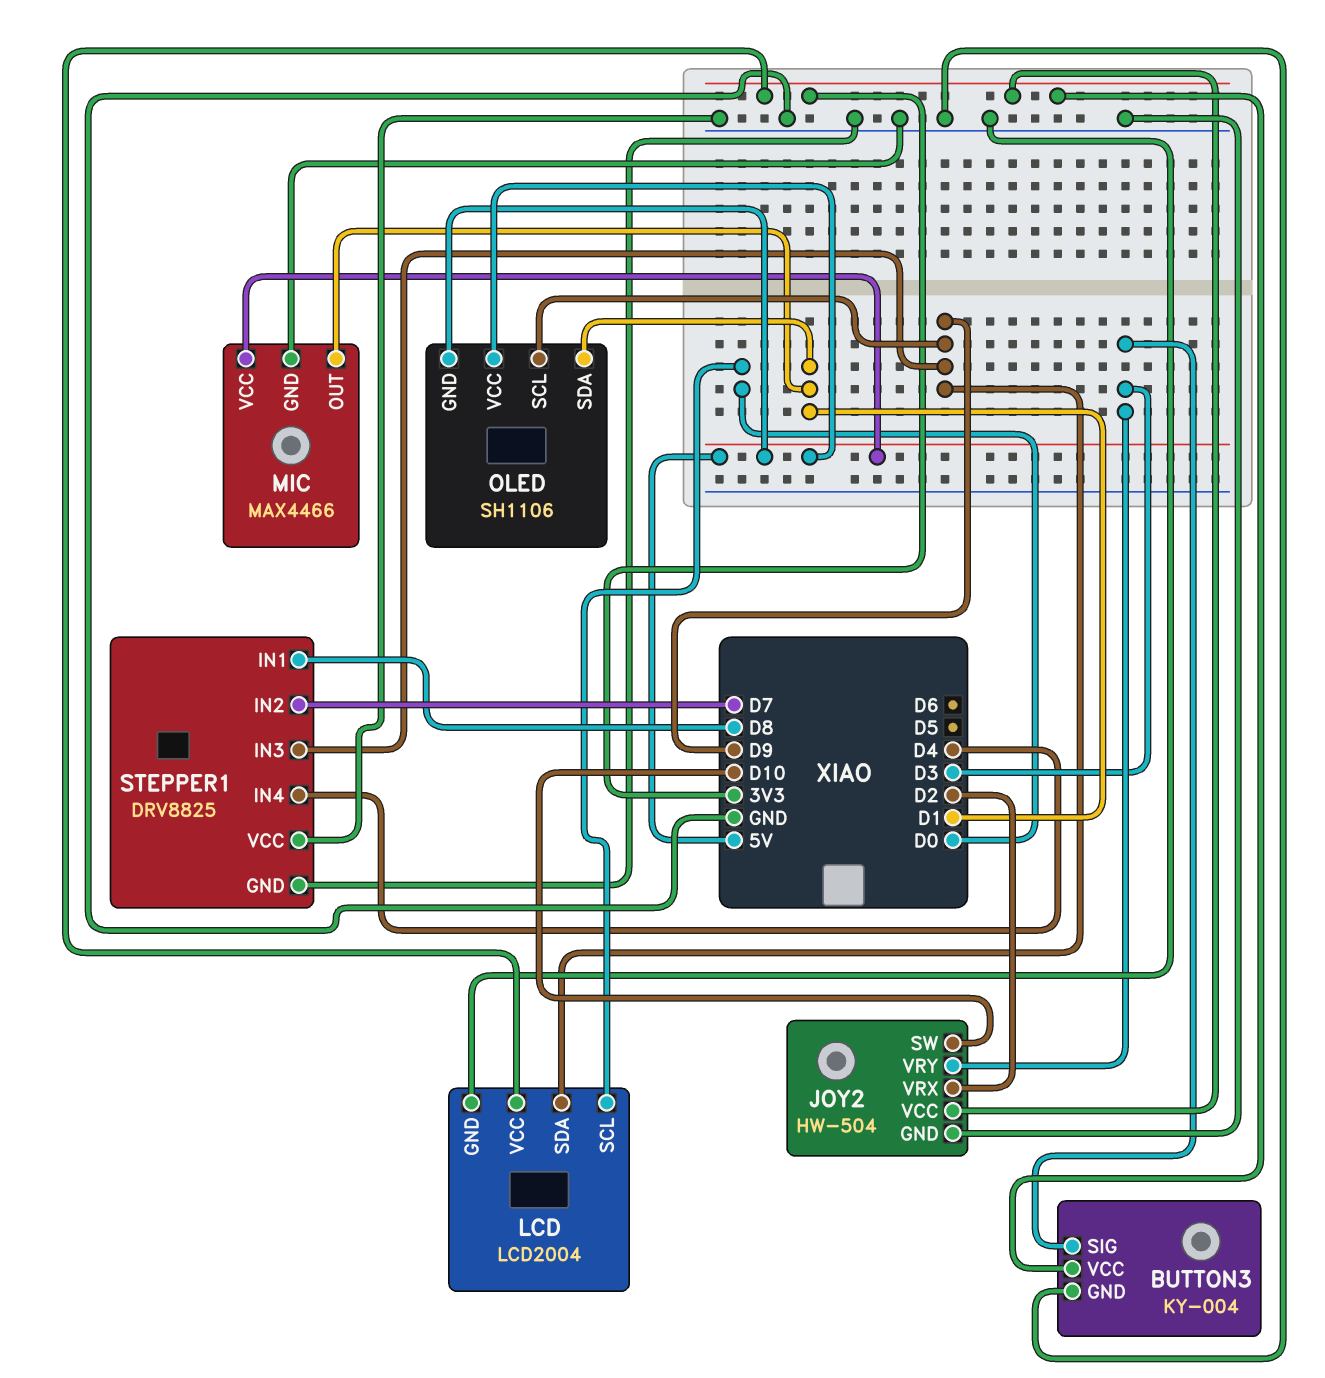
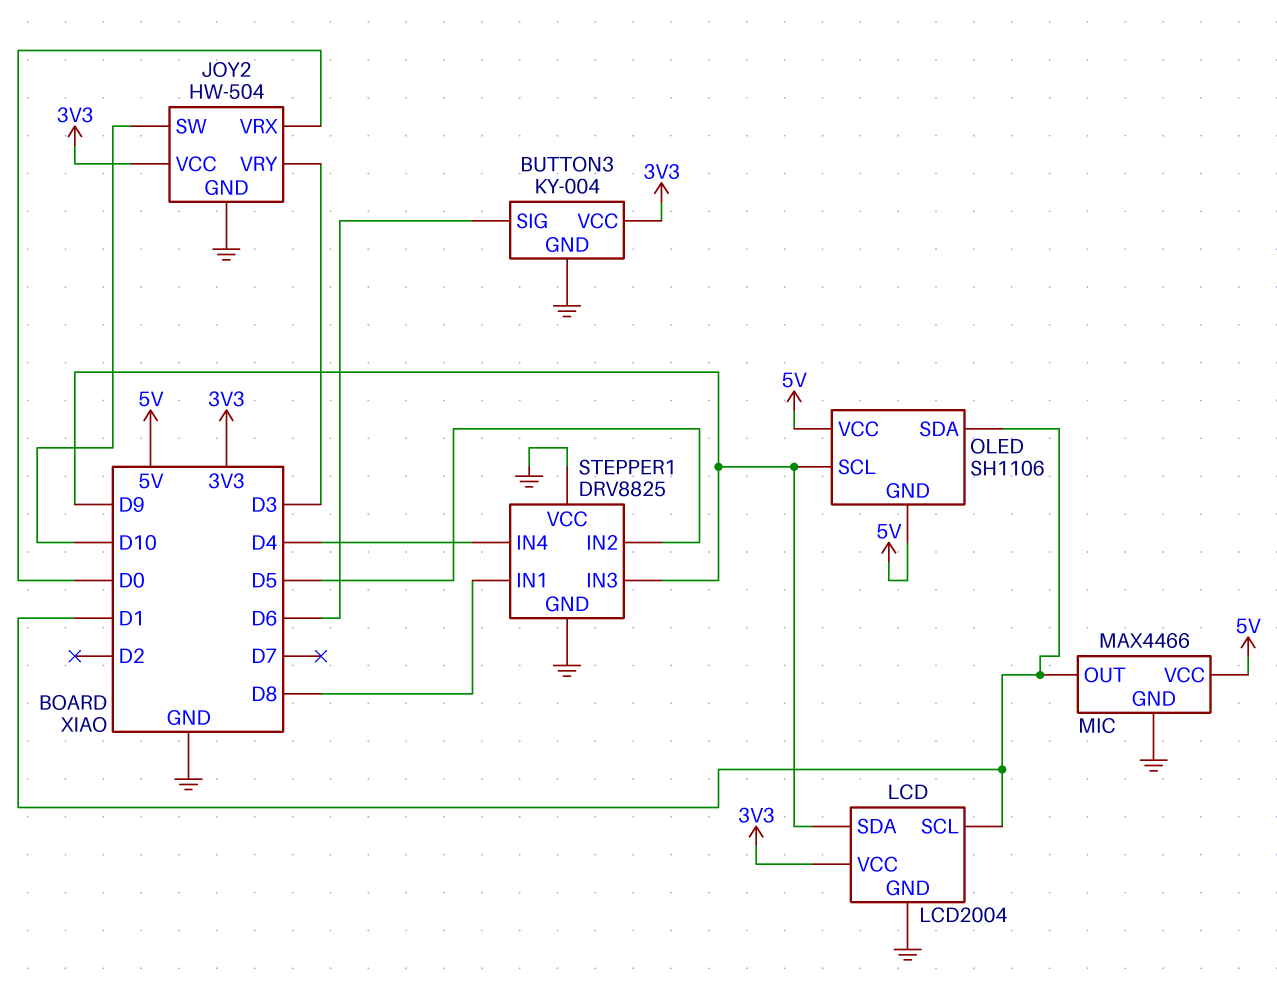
BUTTON3 pin SIG: D3 -> D6
JOY2 pin VRX: D2 -> D0
LCD pin SCL: D0 -> D1
STEPPER1 pin IN2: D7 -> D5

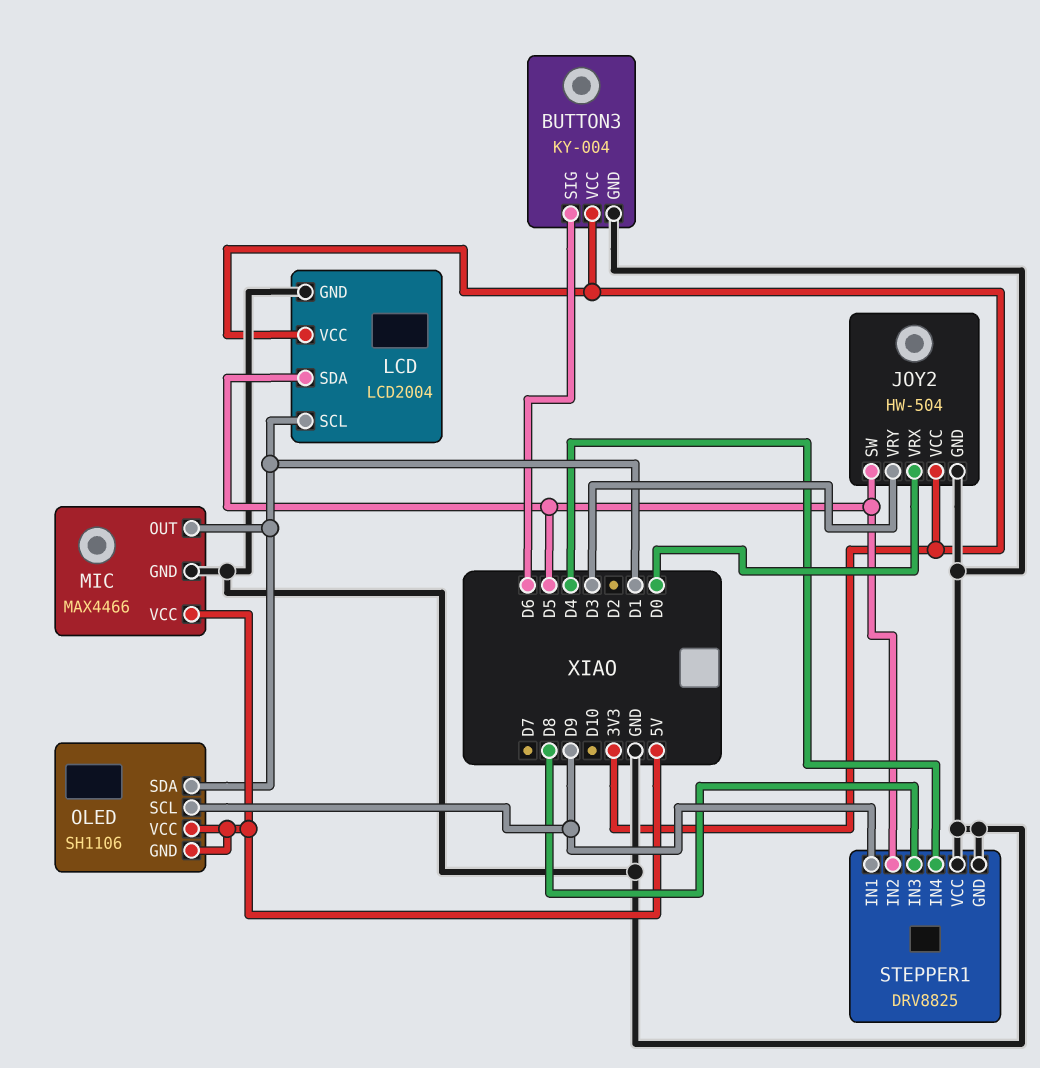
JOY2 pin SW: D10 -> D5
LCD pin SDA: D9 -> D5
STEPPER1 pin IN1: D8 -> D9
STEPPER1 pin IN3: D9 -> D8

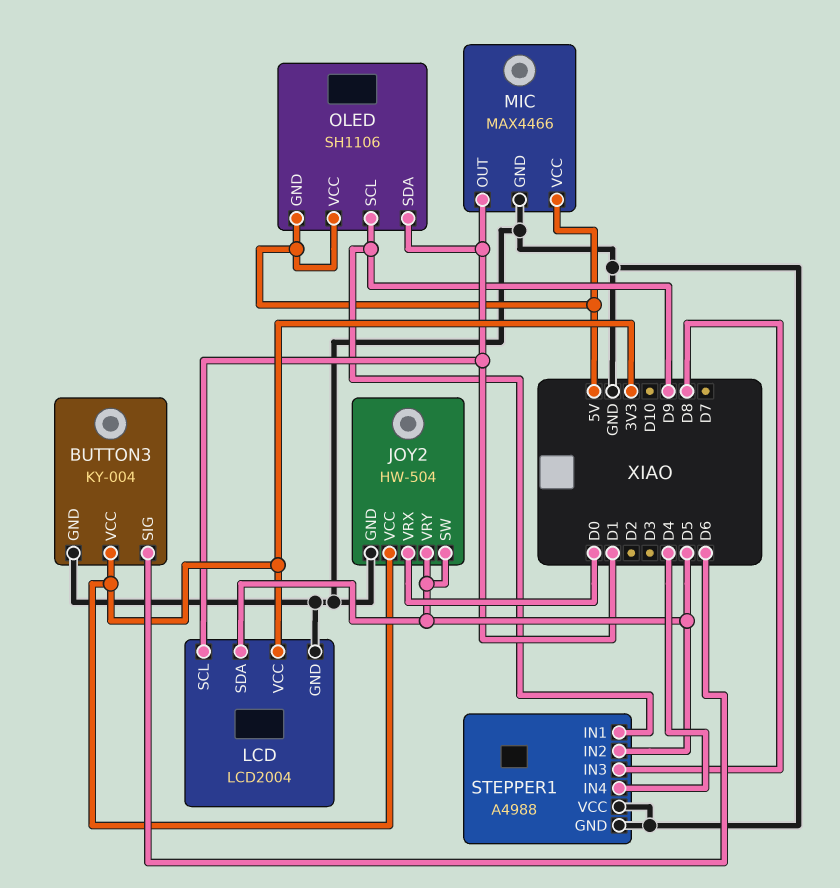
JOY2 pin VRY: D3 -> D5
STEPPER1: DRV8825 -> A4988

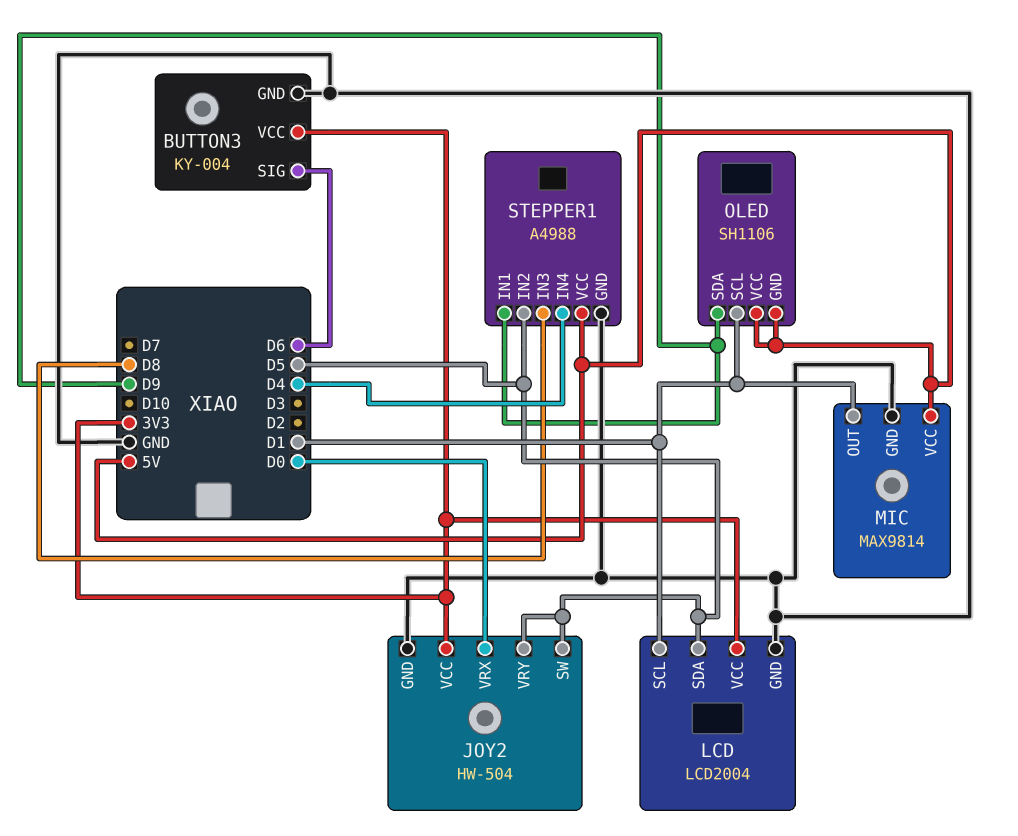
MIC: MAX4466 -> MAX9814
OLED pin SCL: D9 -> D1
OLED pin SDA: D1 -> D9
STEPPER1 pin VCC: GND -> 5V

